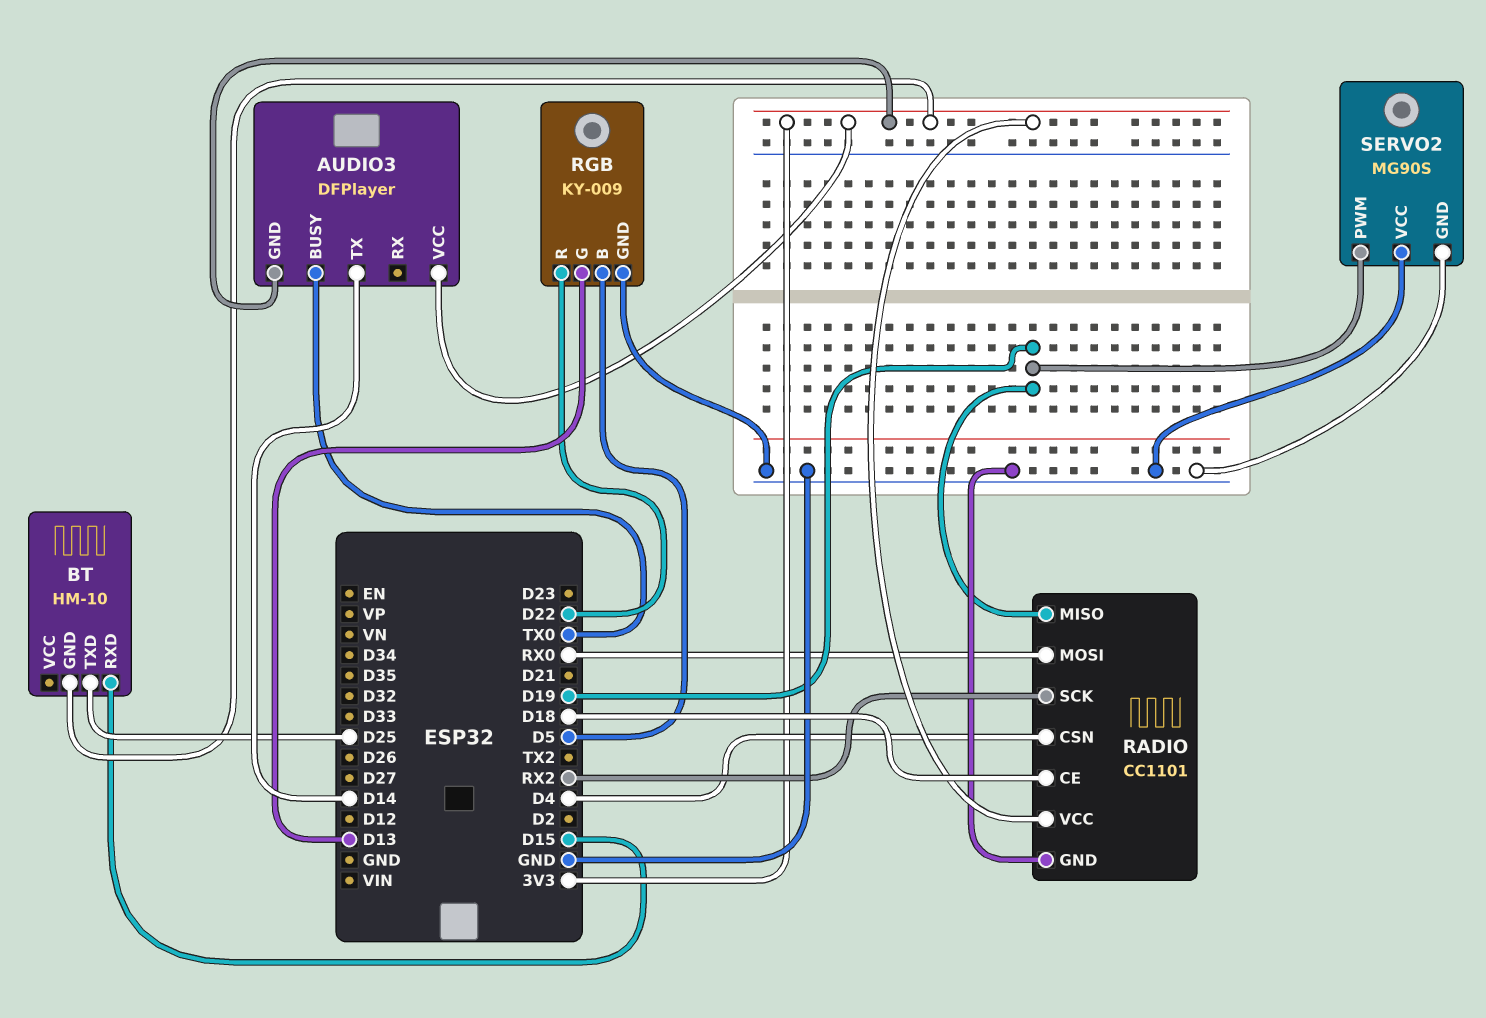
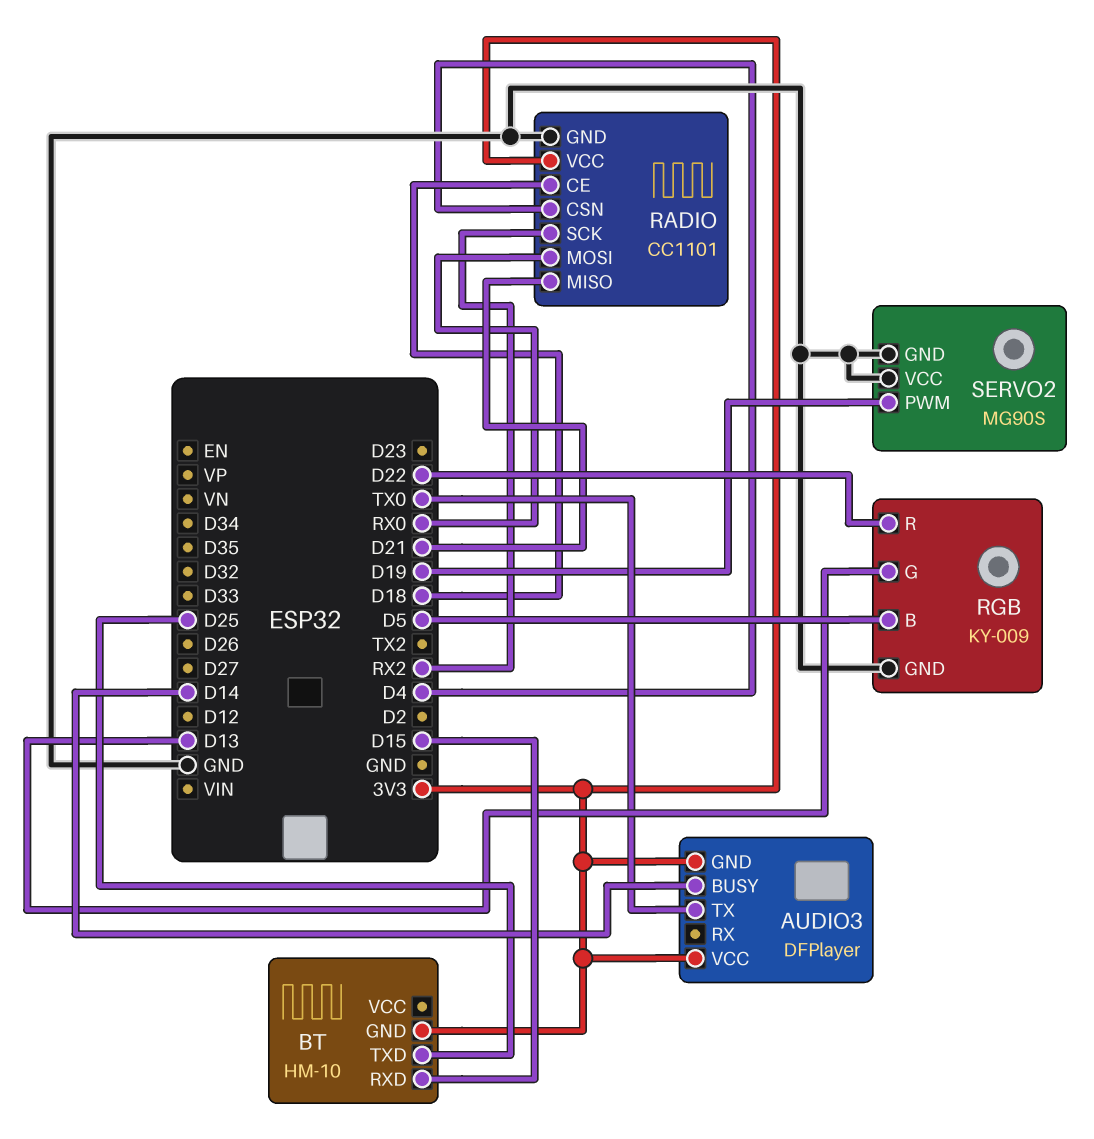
AUDIO3 pin BUSY: TX0 -> D14
AUDIO3 pin TX: D14 -> TX0
RADIO pin MISO: D19 -> D21

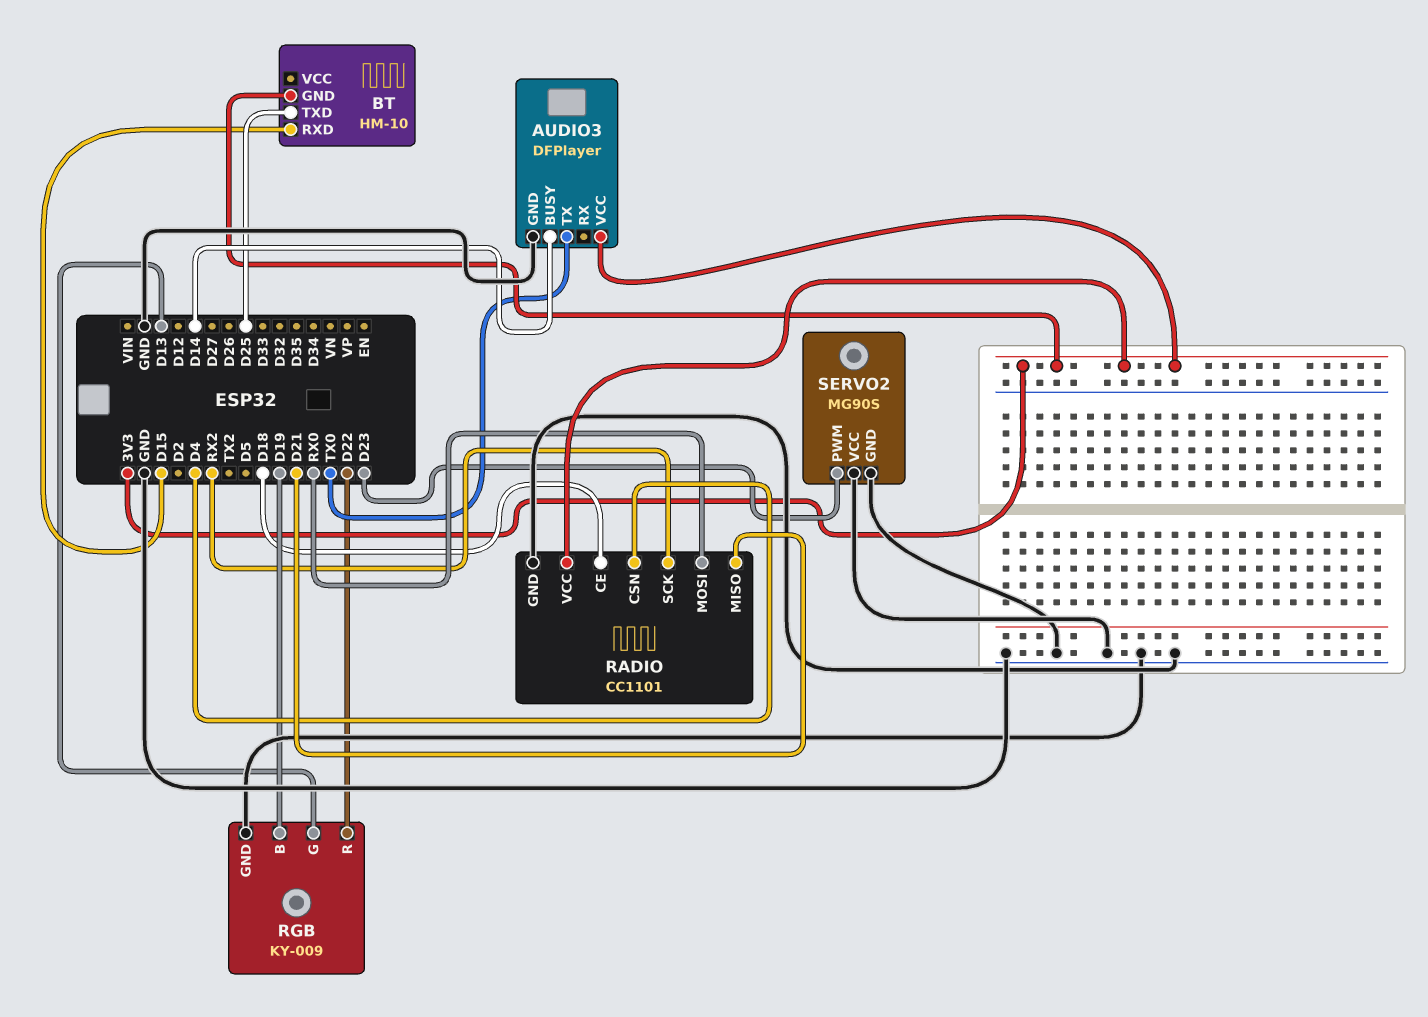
AUDIO3 pin GND: 3V3 -> GND
RGB pin B: D5 -> D19
SERVO2 pin PWM: D19 -> D23

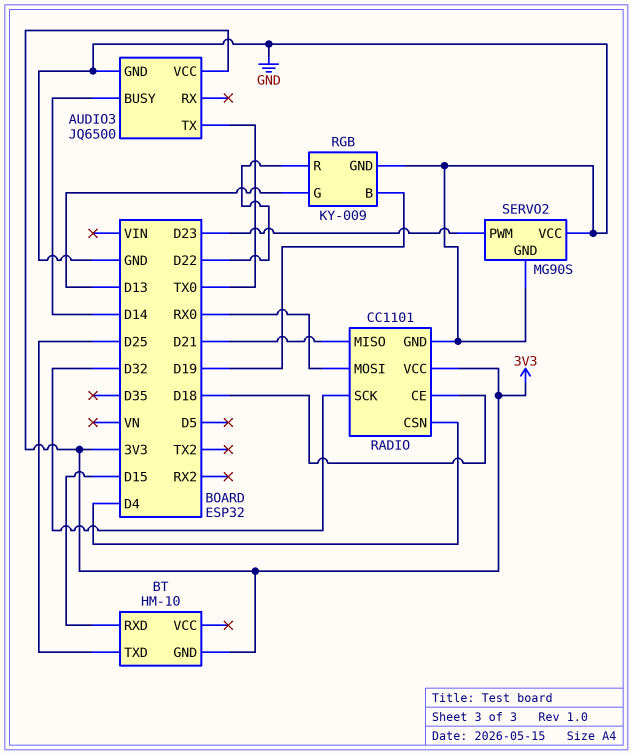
AUDIO3: DFPlayer -> JQ6500
RADIO pin SCK: RX2 -> D32

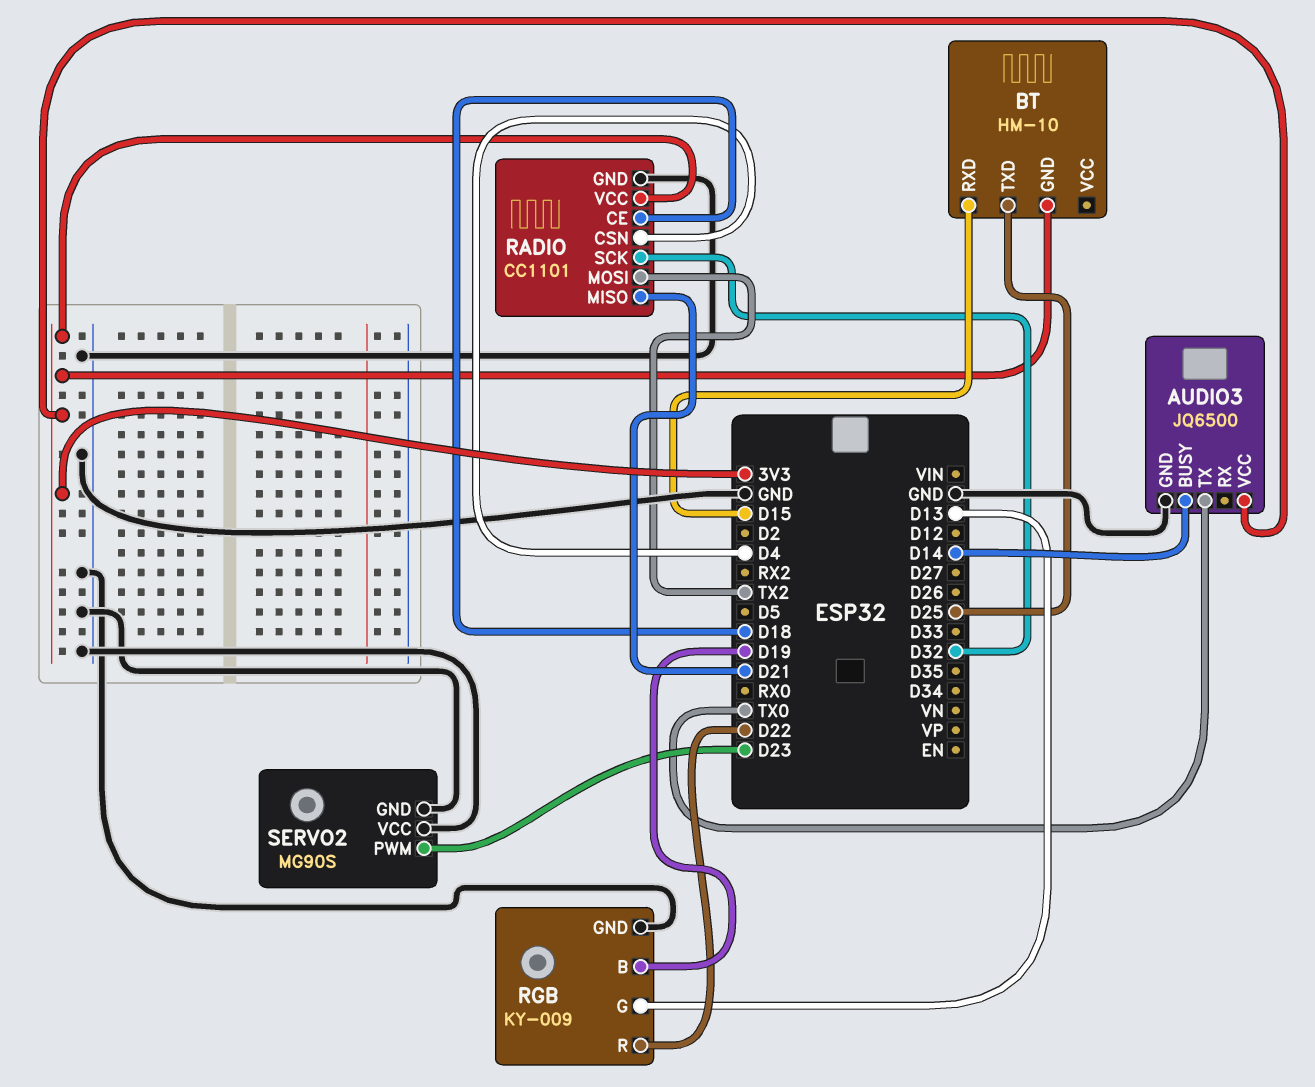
RADIO pin MOSI: RX0 -> TX2

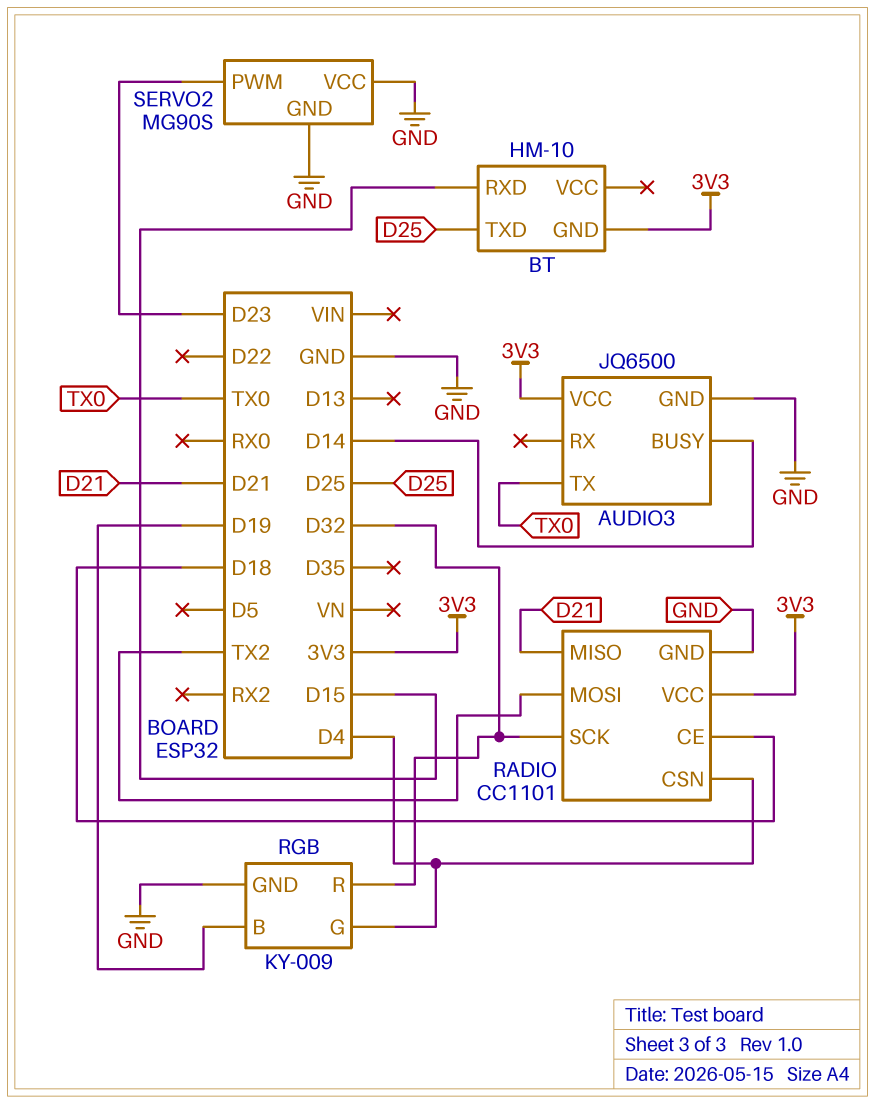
RGB pin G: D13 -> D4
RGB pin R: D22 -> D32

